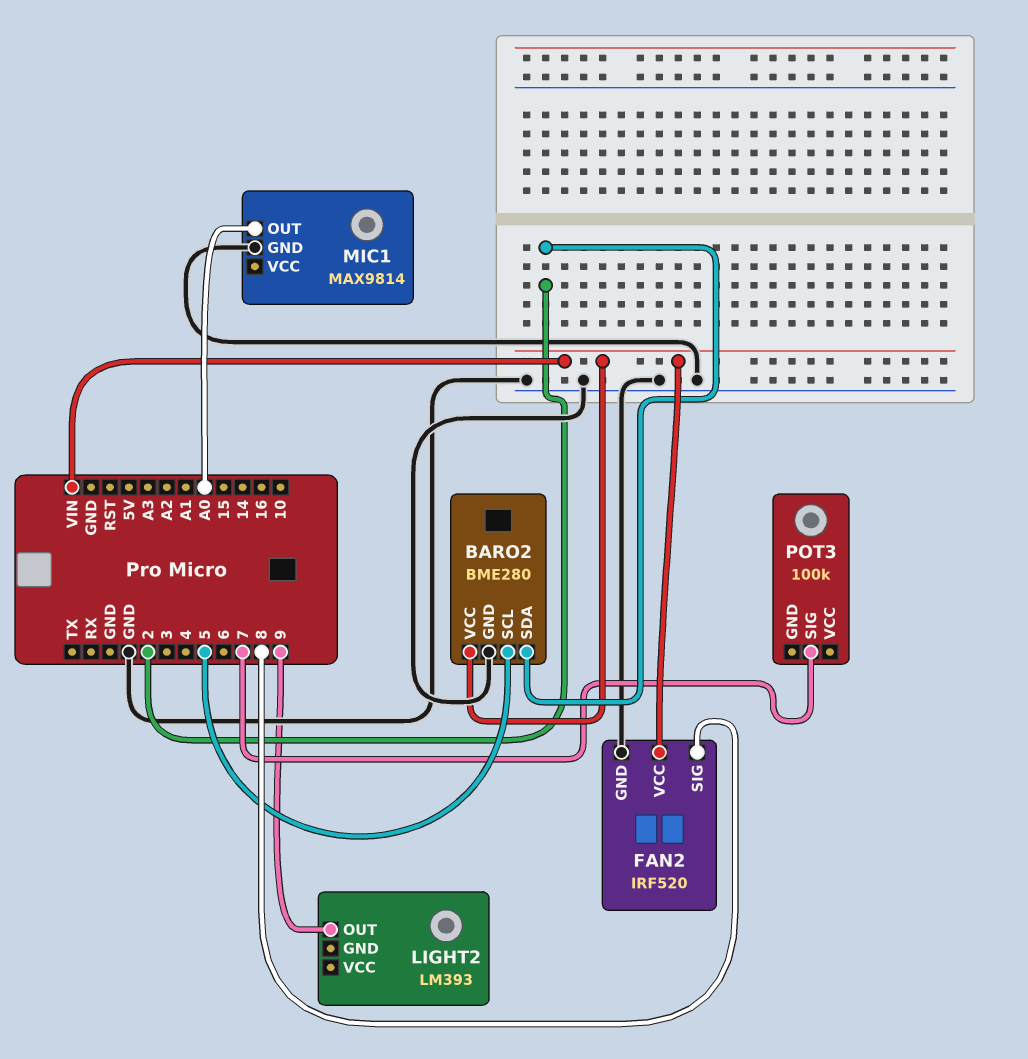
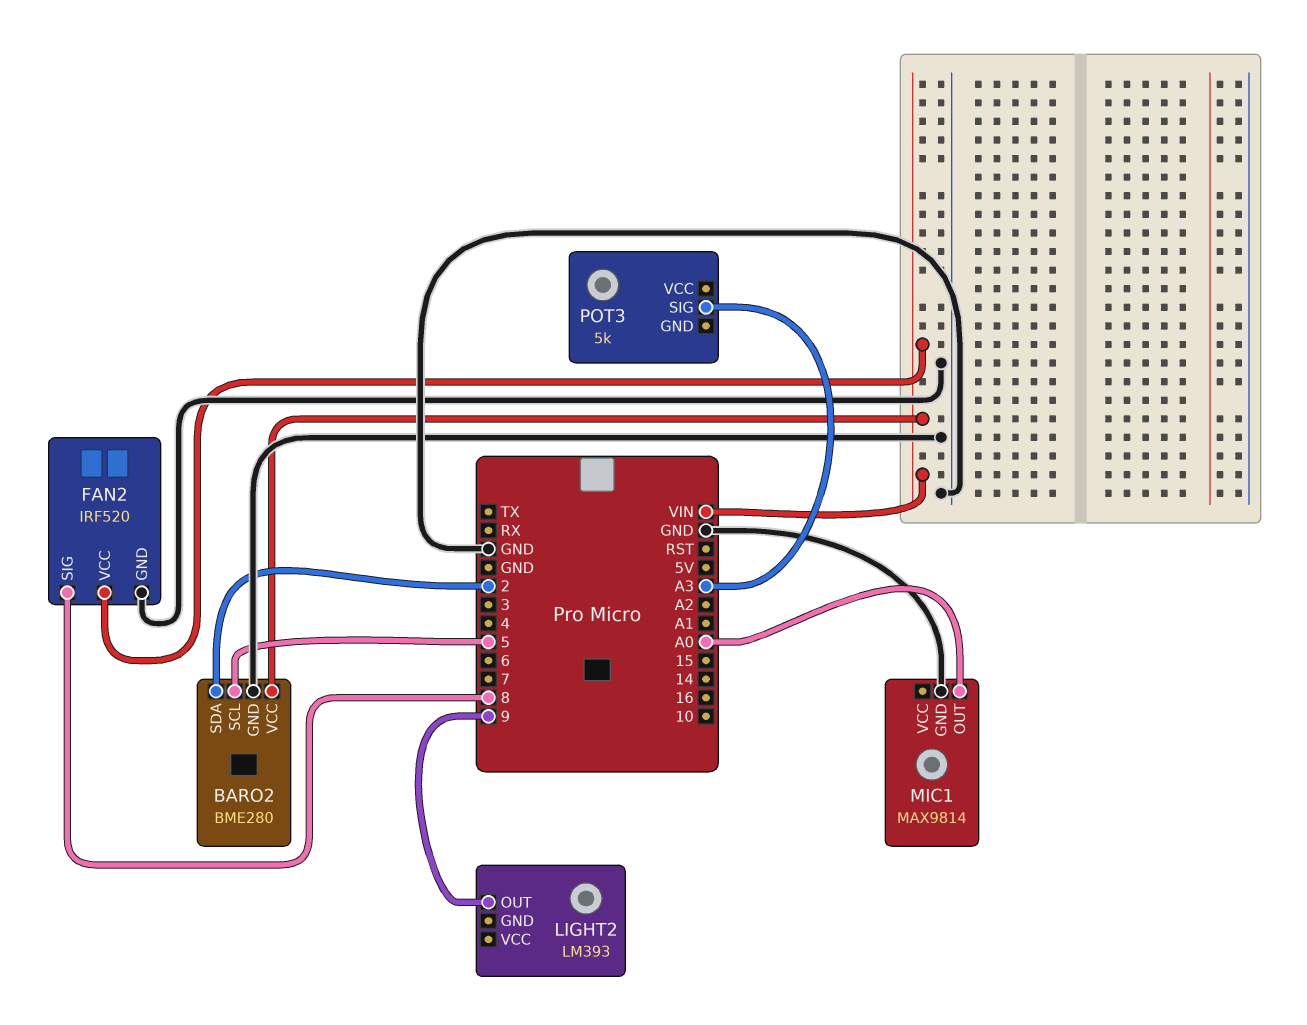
POT3: 100k -> 5k
POT3 pin SIG: 7 -> A3

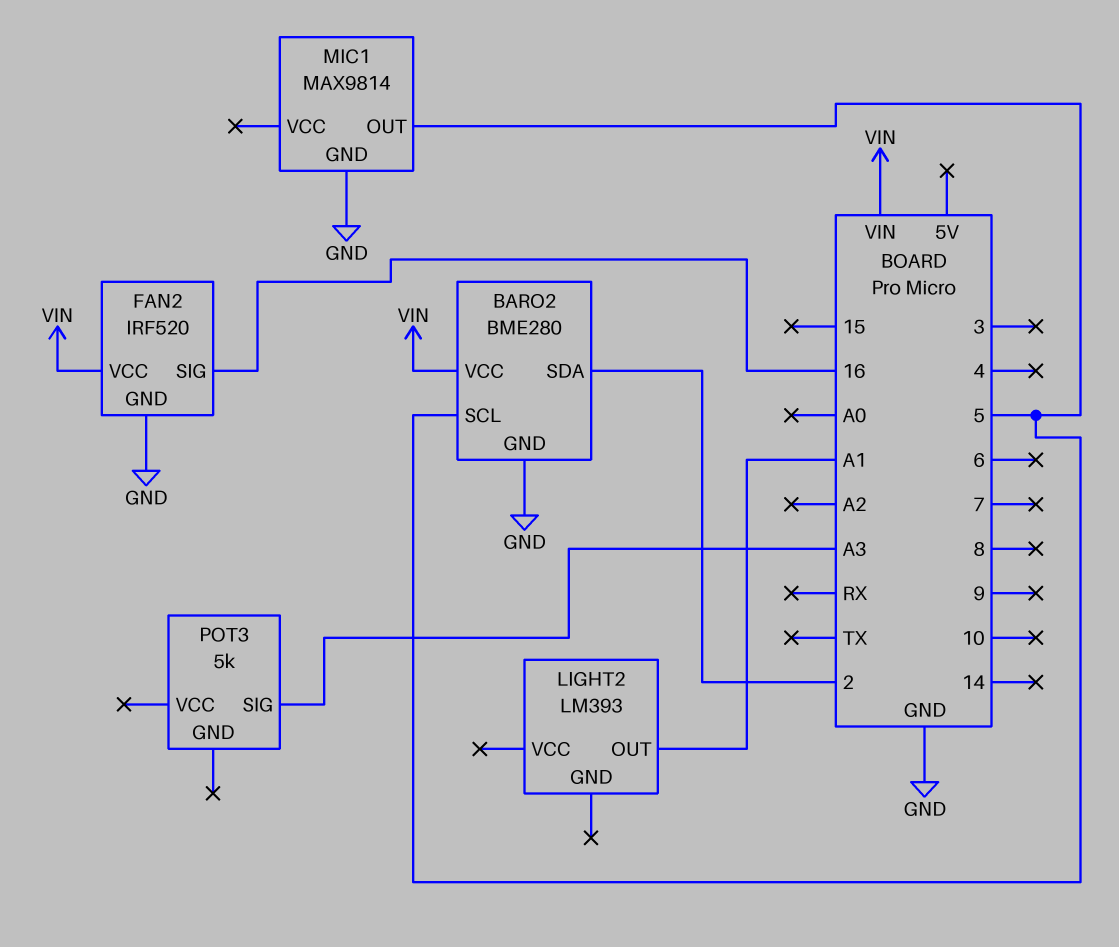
FAN2 pin SIG: 8 -> 16
LIGHT2 pin OUT: 9 -> A1
MIC1 pin OUT: A0 -> 5

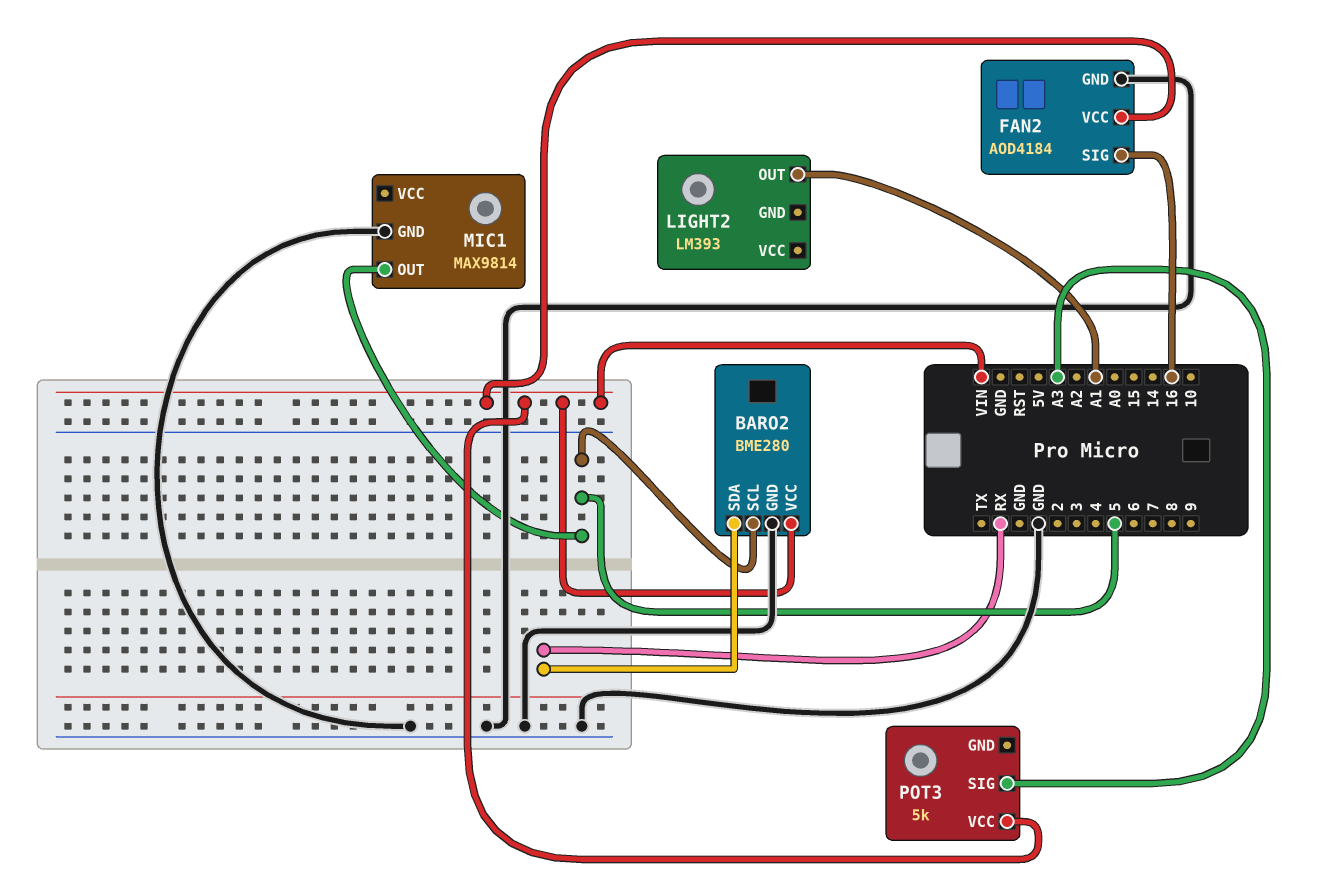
BARO2 pin SDA: 2 -> RX
FAN2: IRF520 -> AOD4184
POT3 pin VCC: none -> VIN

